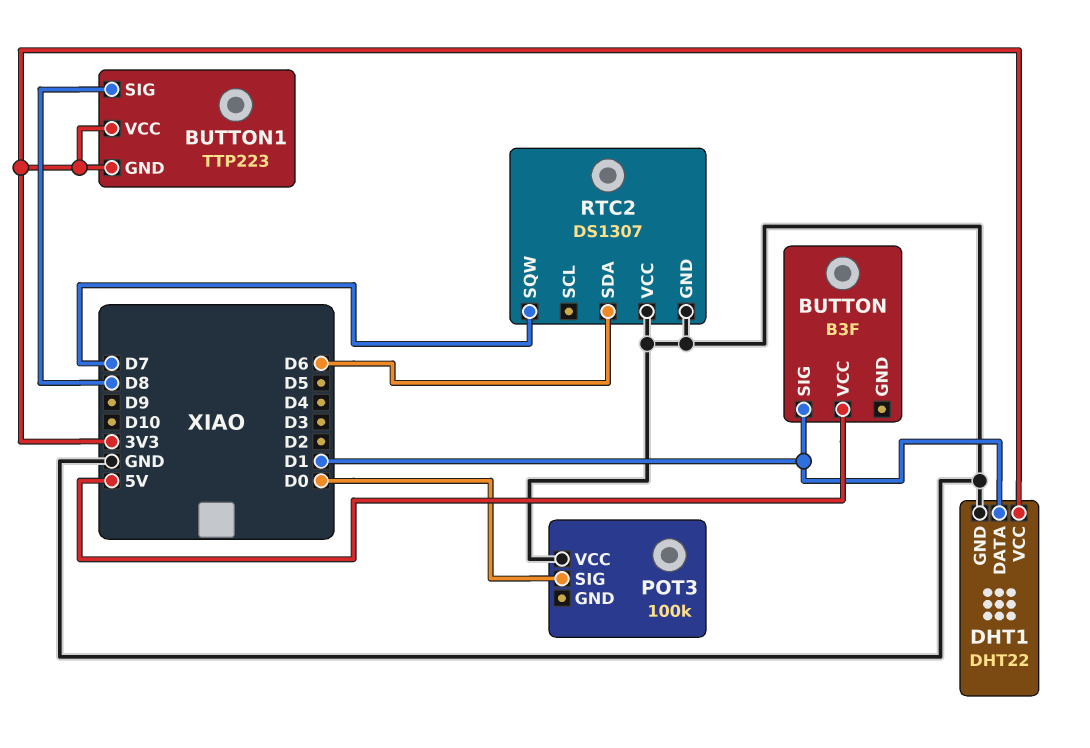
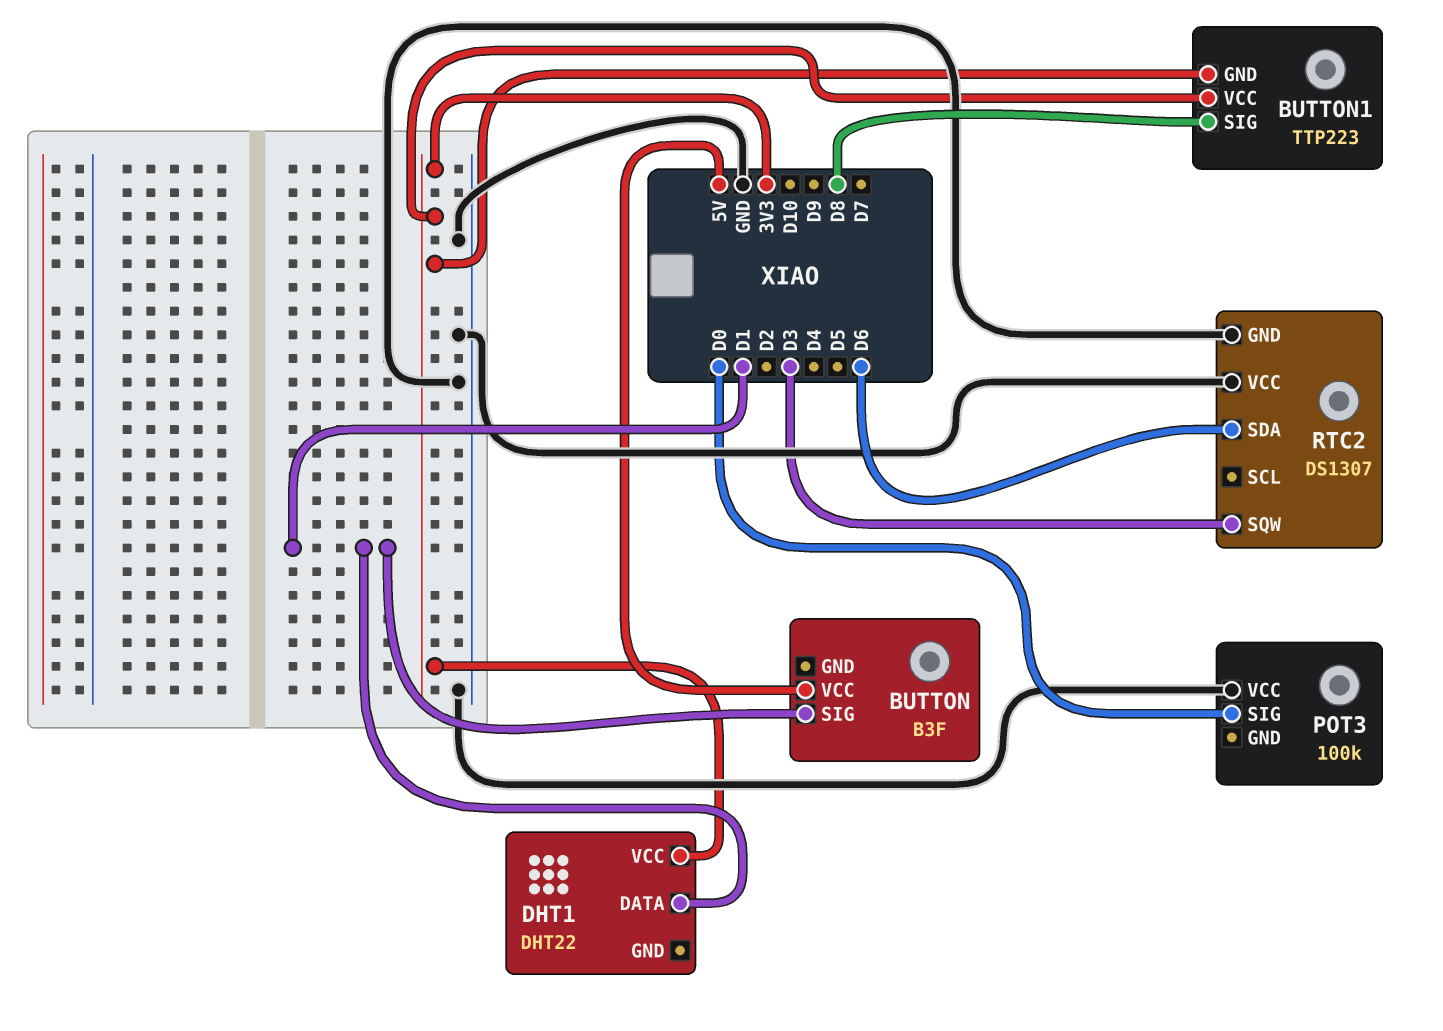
DHT1 pin GND: GND -> none
RTC2 pin SQW: D7 -> D3

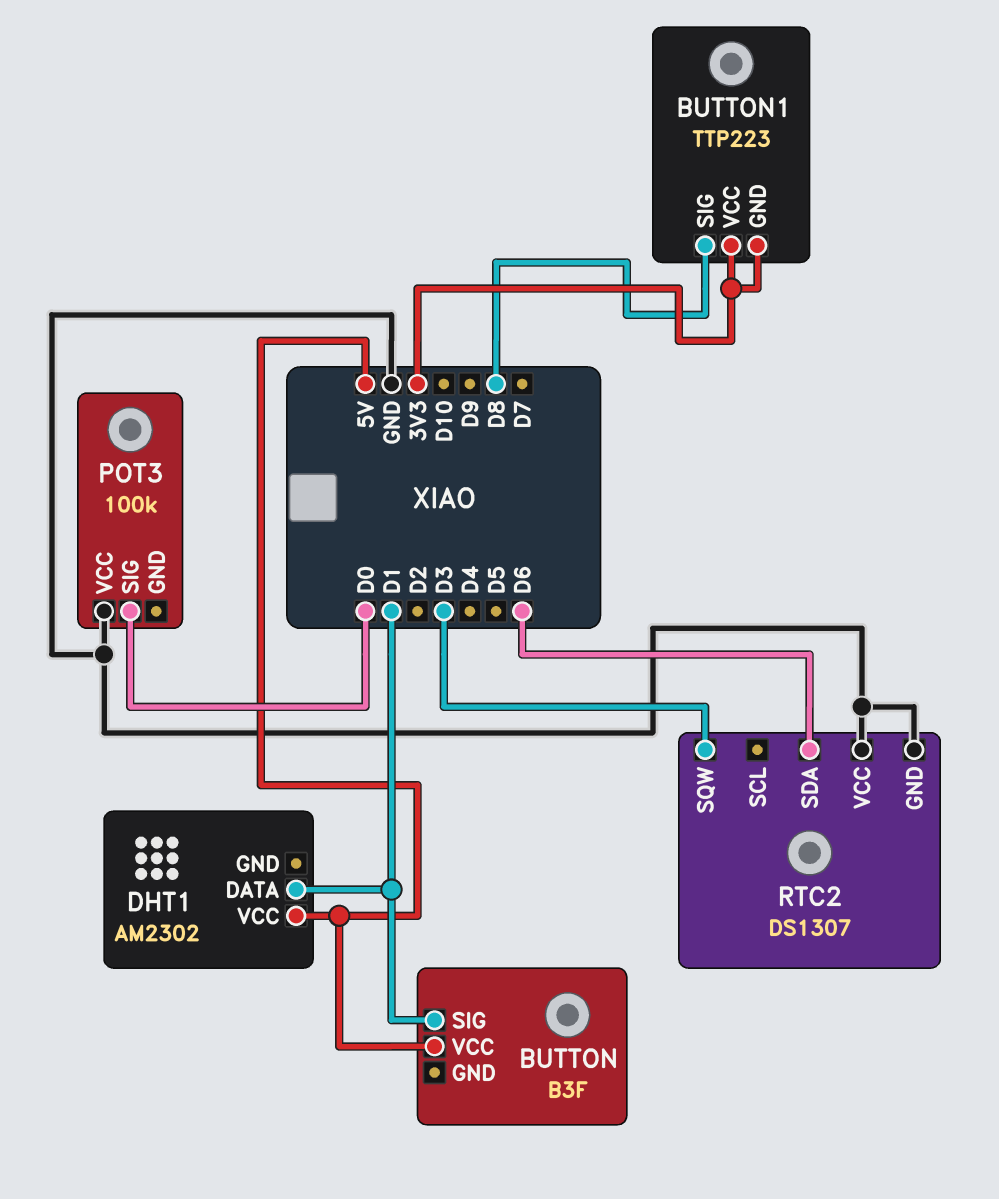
DHT1: DHT22 -> AM2302
DHT1 pin VCC: 3V3 -> 5V

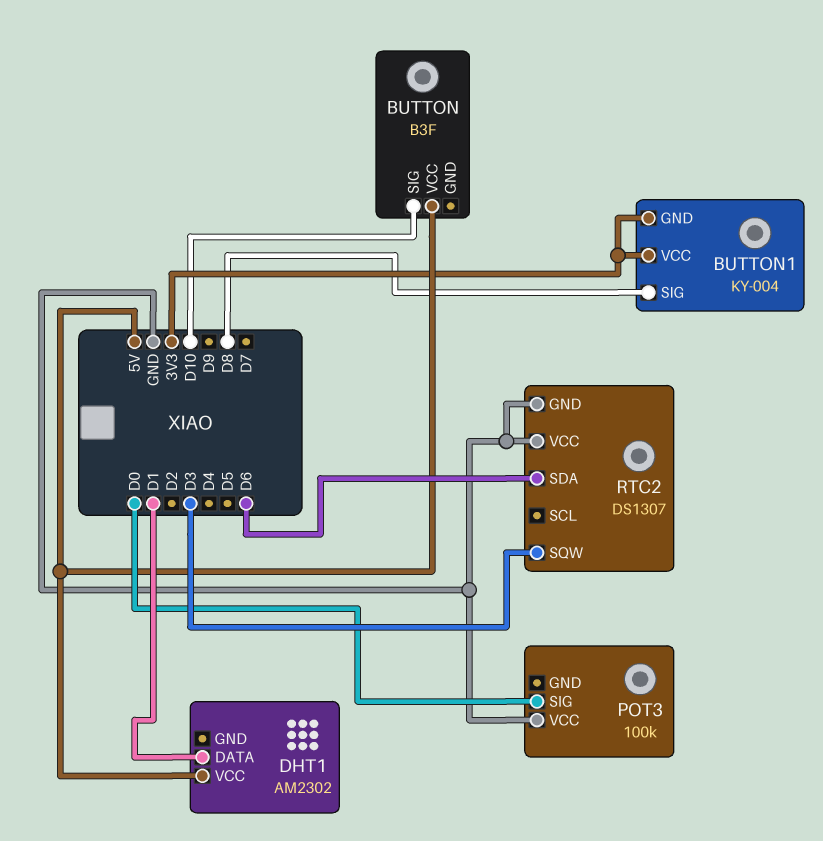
BUTTON pin SIG: D1 -> D10
BUTTON1: TTP223 -> KY-004

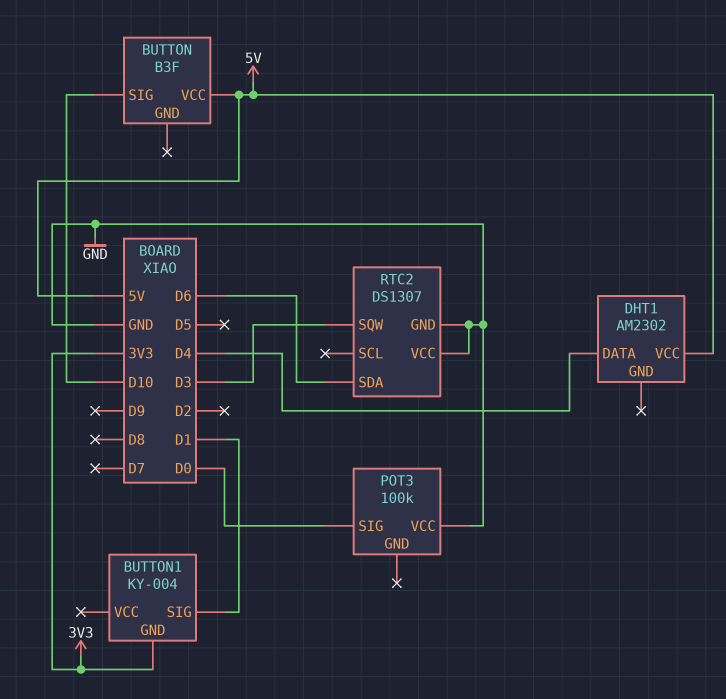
BUTTON1 pin SIG: D8 -> D1
BUTTON1 pin VCC: 3V3 -> none
DHT1 pin DATA: D1 -> D4

